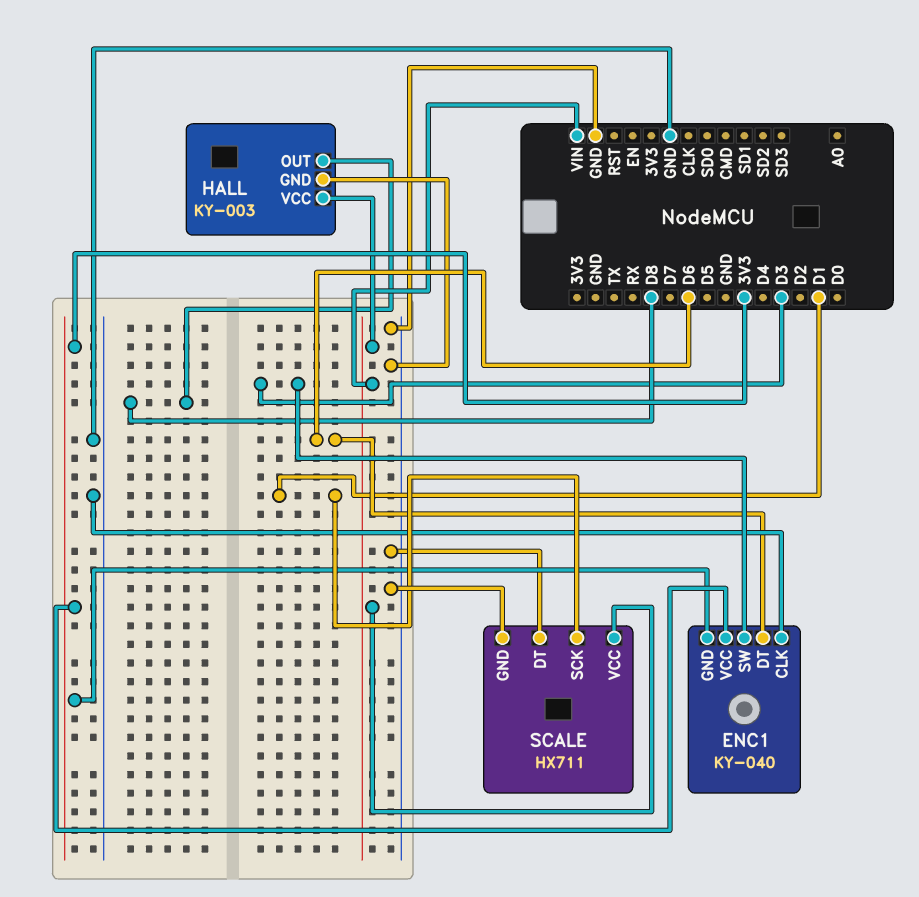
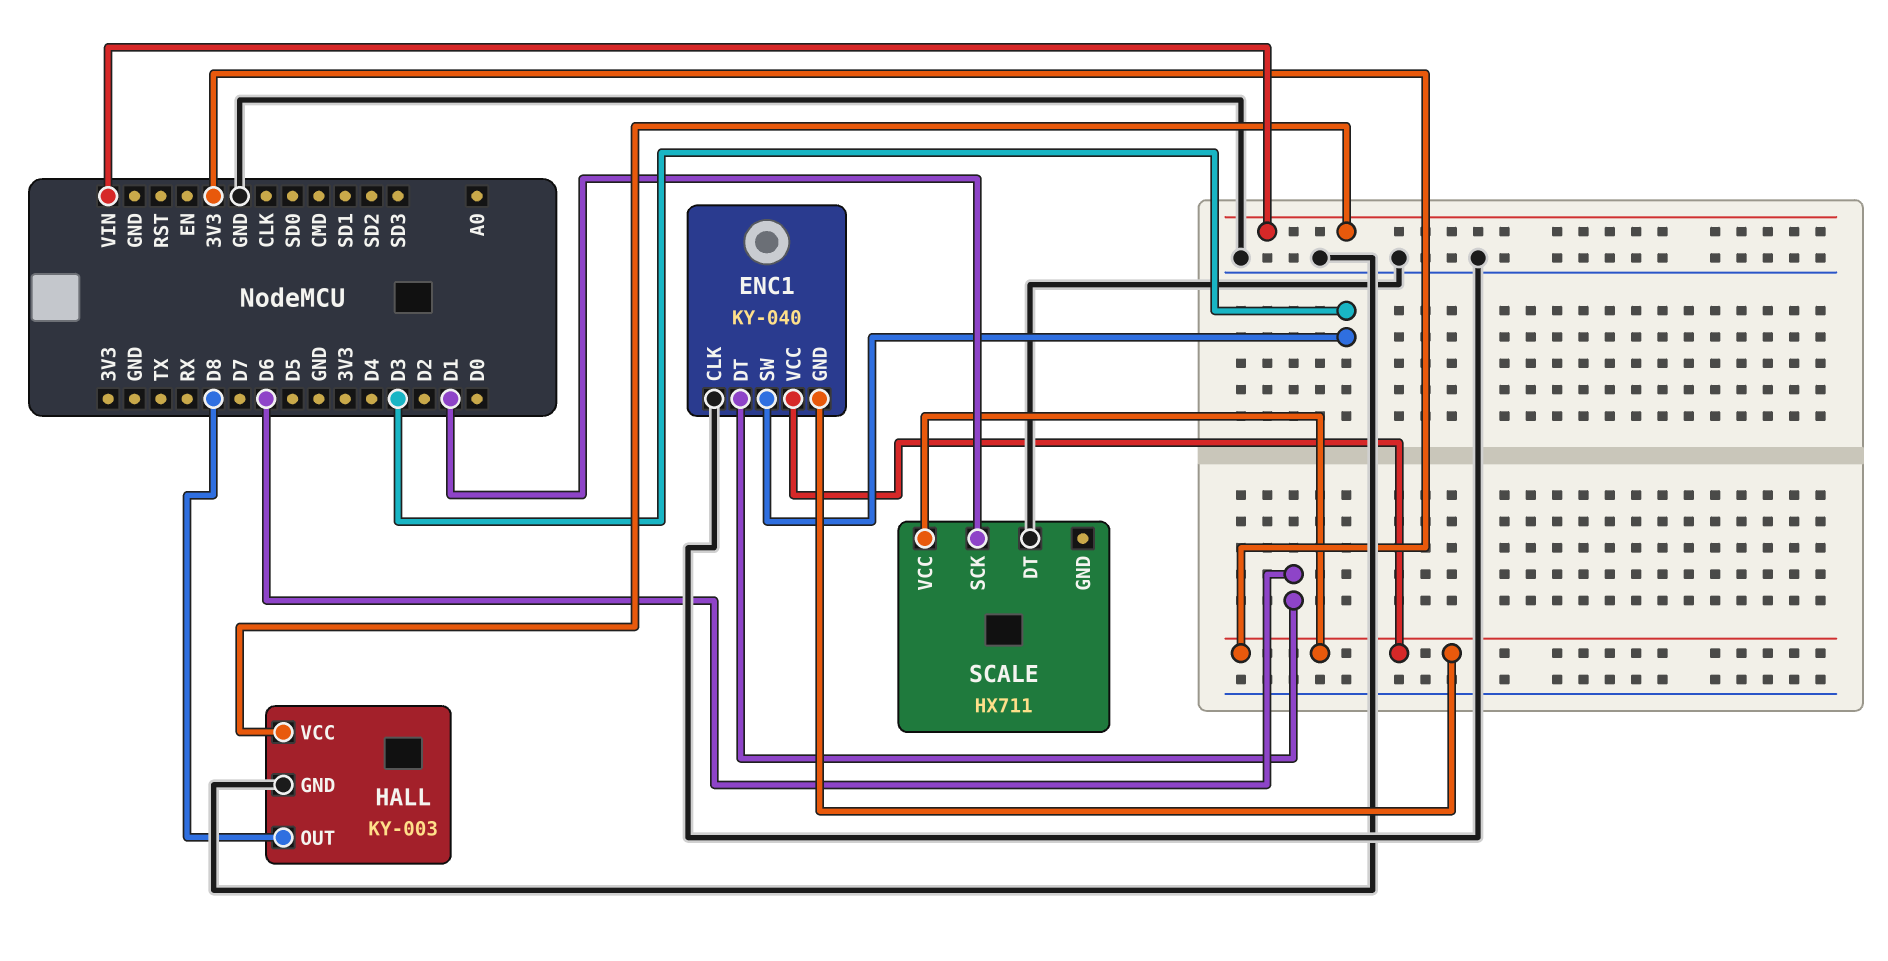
SCALE pin GND: GND -> none
SCALE pin VCC: VIN -> 3V3

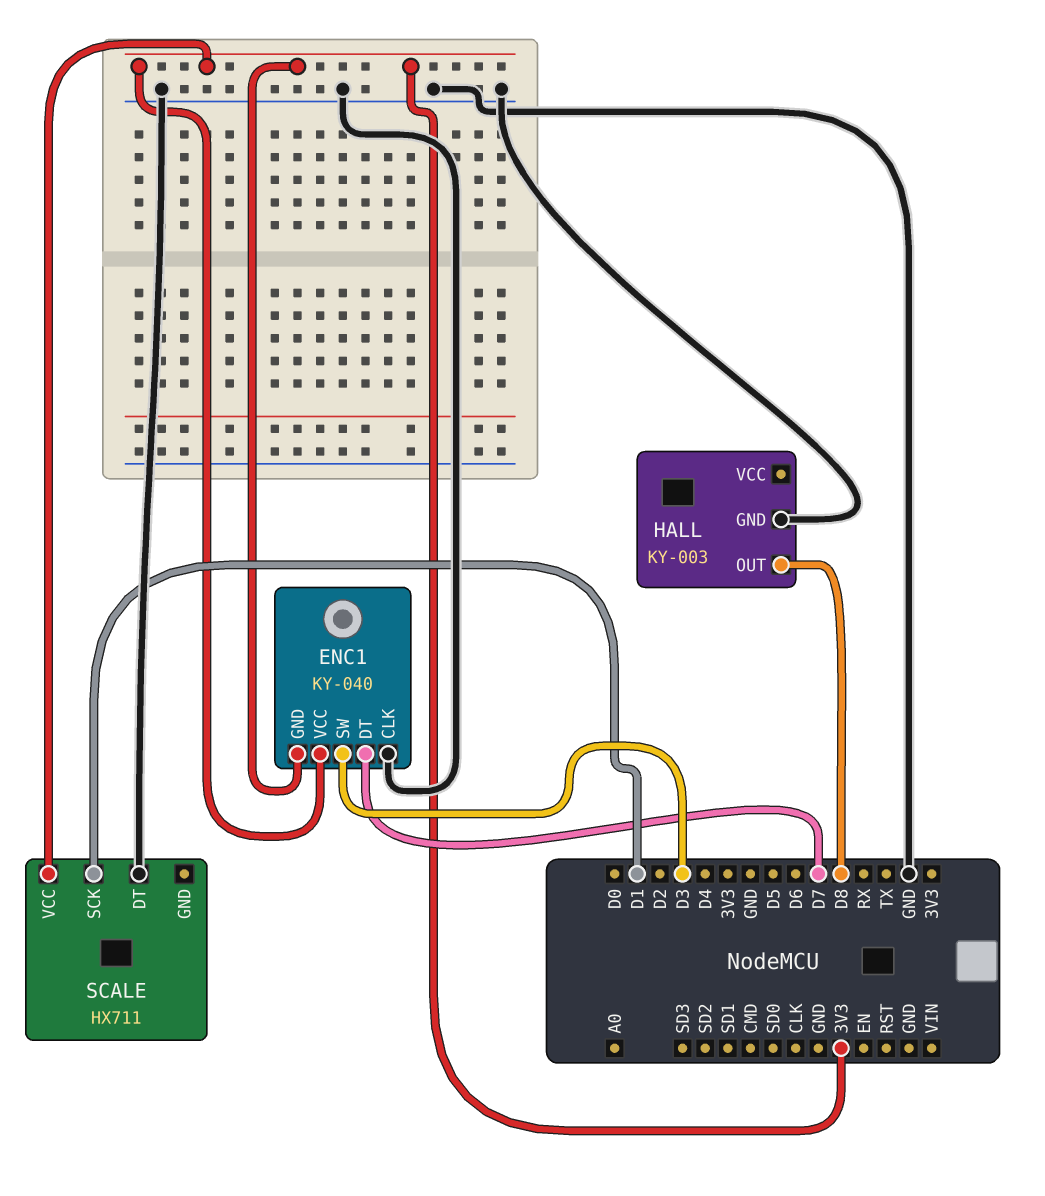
ENC1 pin DT: D6 -> D7
HALL pin VCC: VIN -> none

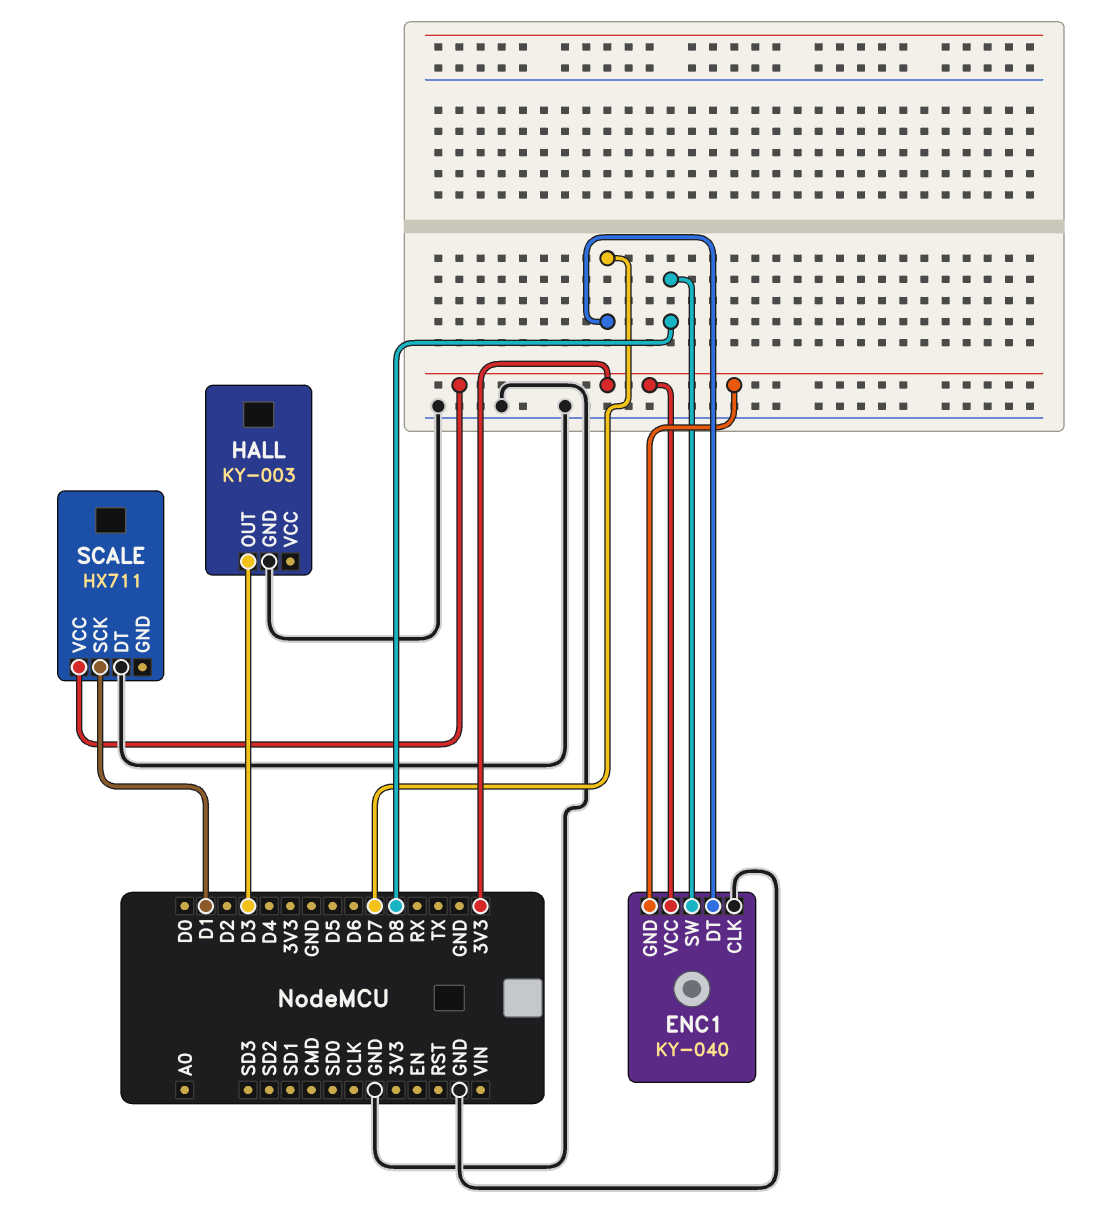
ENC1 pin SW: D3 -> D8
HALL pin OUT: D8 -> D3

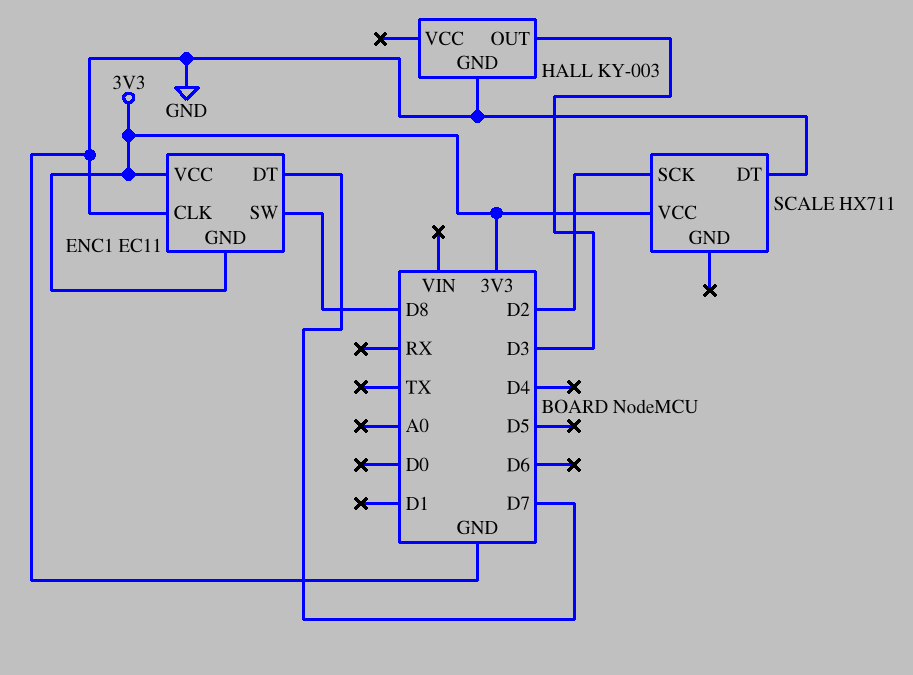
ENC1: KY-040 -> EC11
SCALE pin SCK: D1 -> D2

